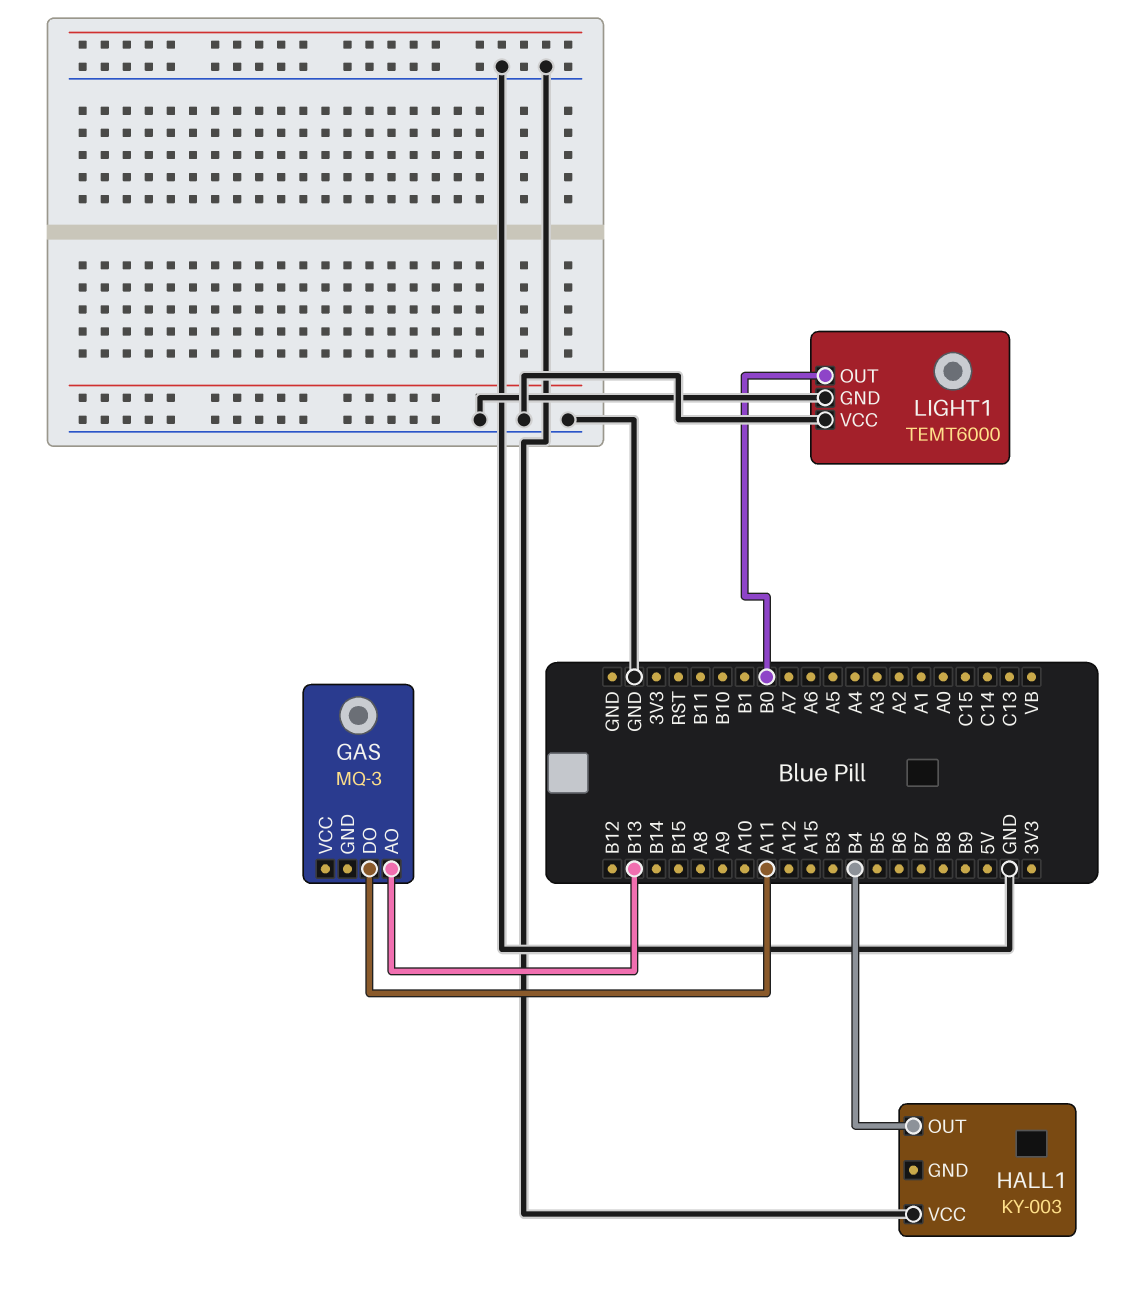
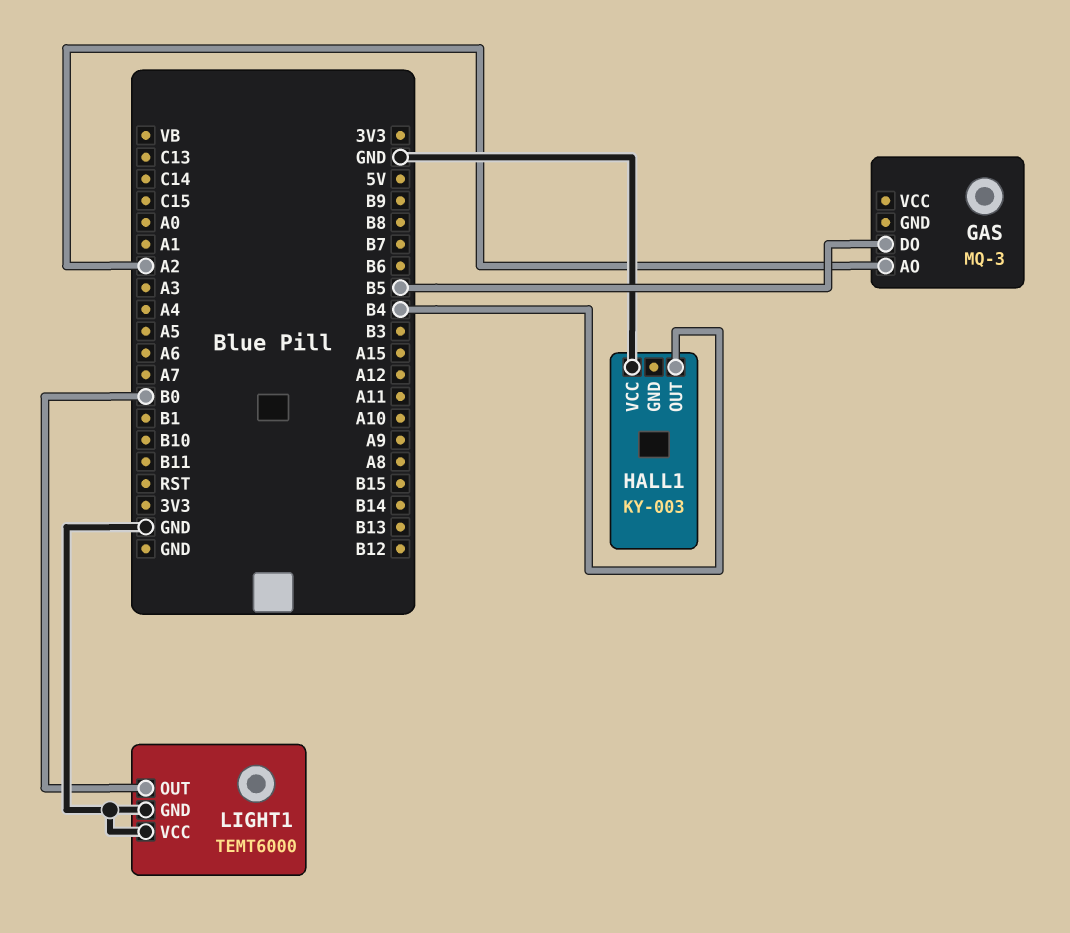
GAS pin AO: B13 -> A2
GAS pin DO: A11 -> B5

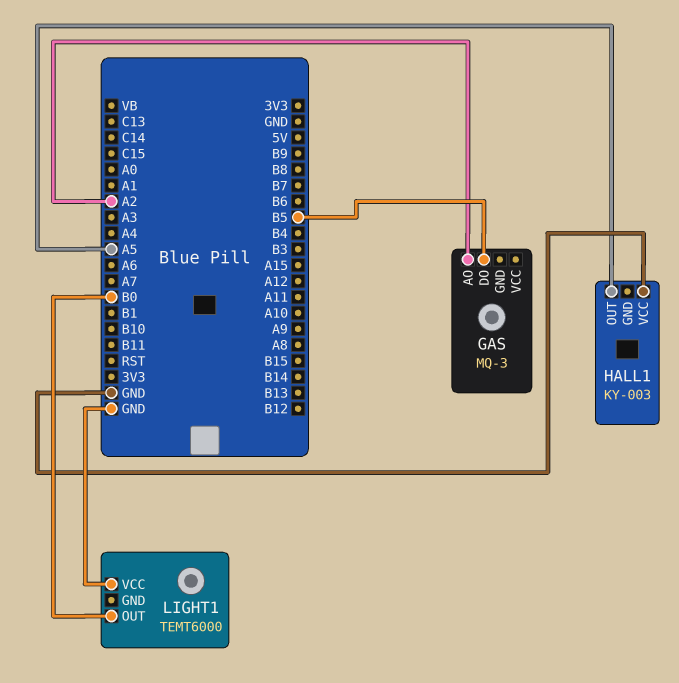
HALL1 pin OUT: B4 -> A5
LIGHT1 pin GND: GND -> none

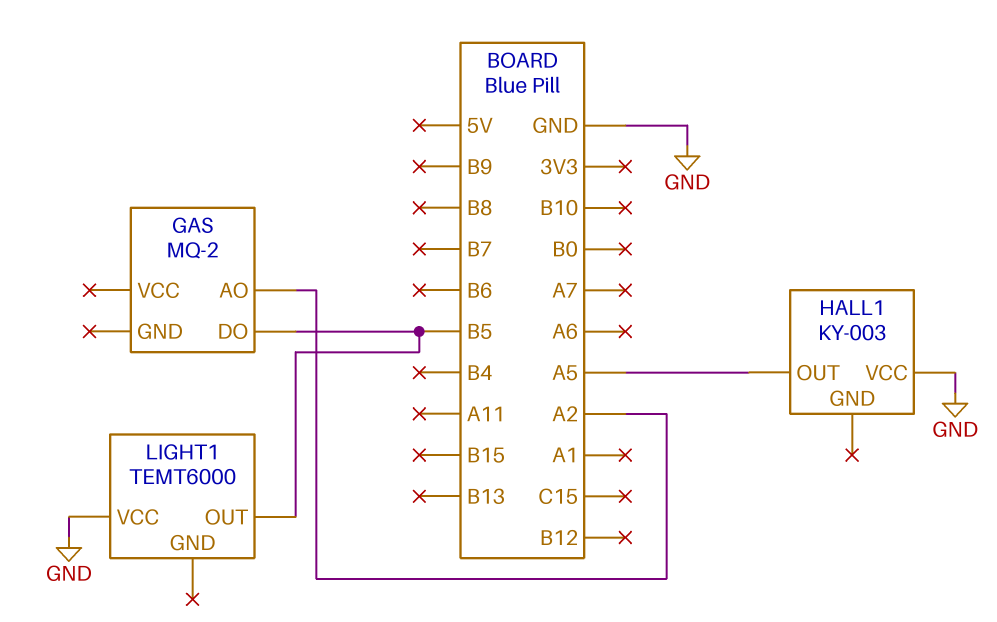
GAS: MQ-3 -> MQ-2
LIGHT1 pin OUT: B0 -> B5

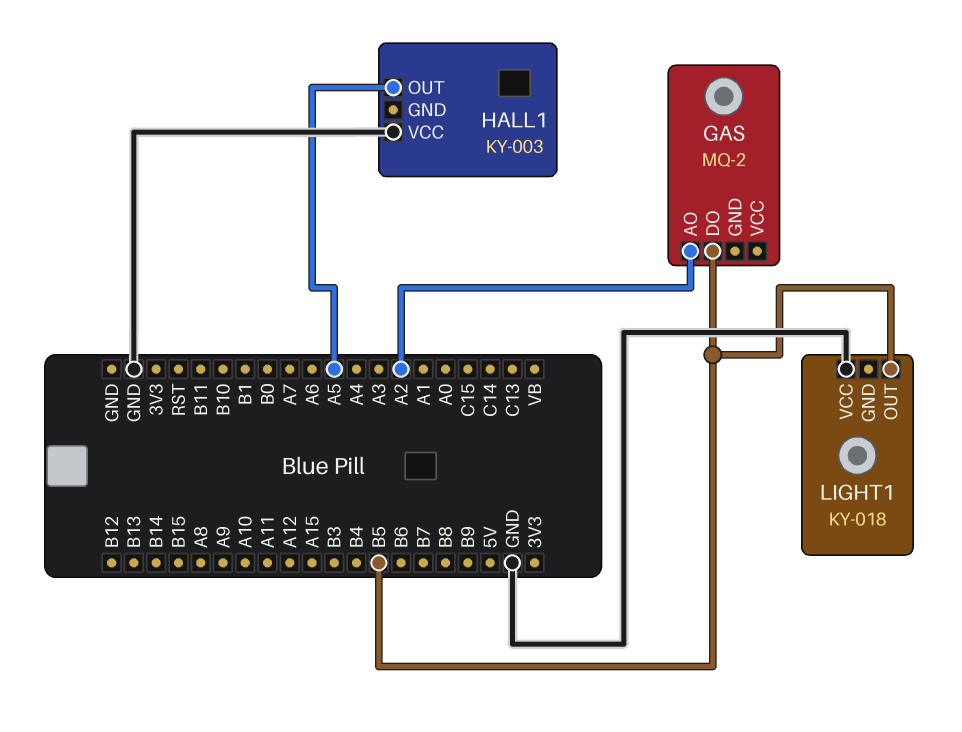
LIGHT1: TEMT6000 -> KY-018

